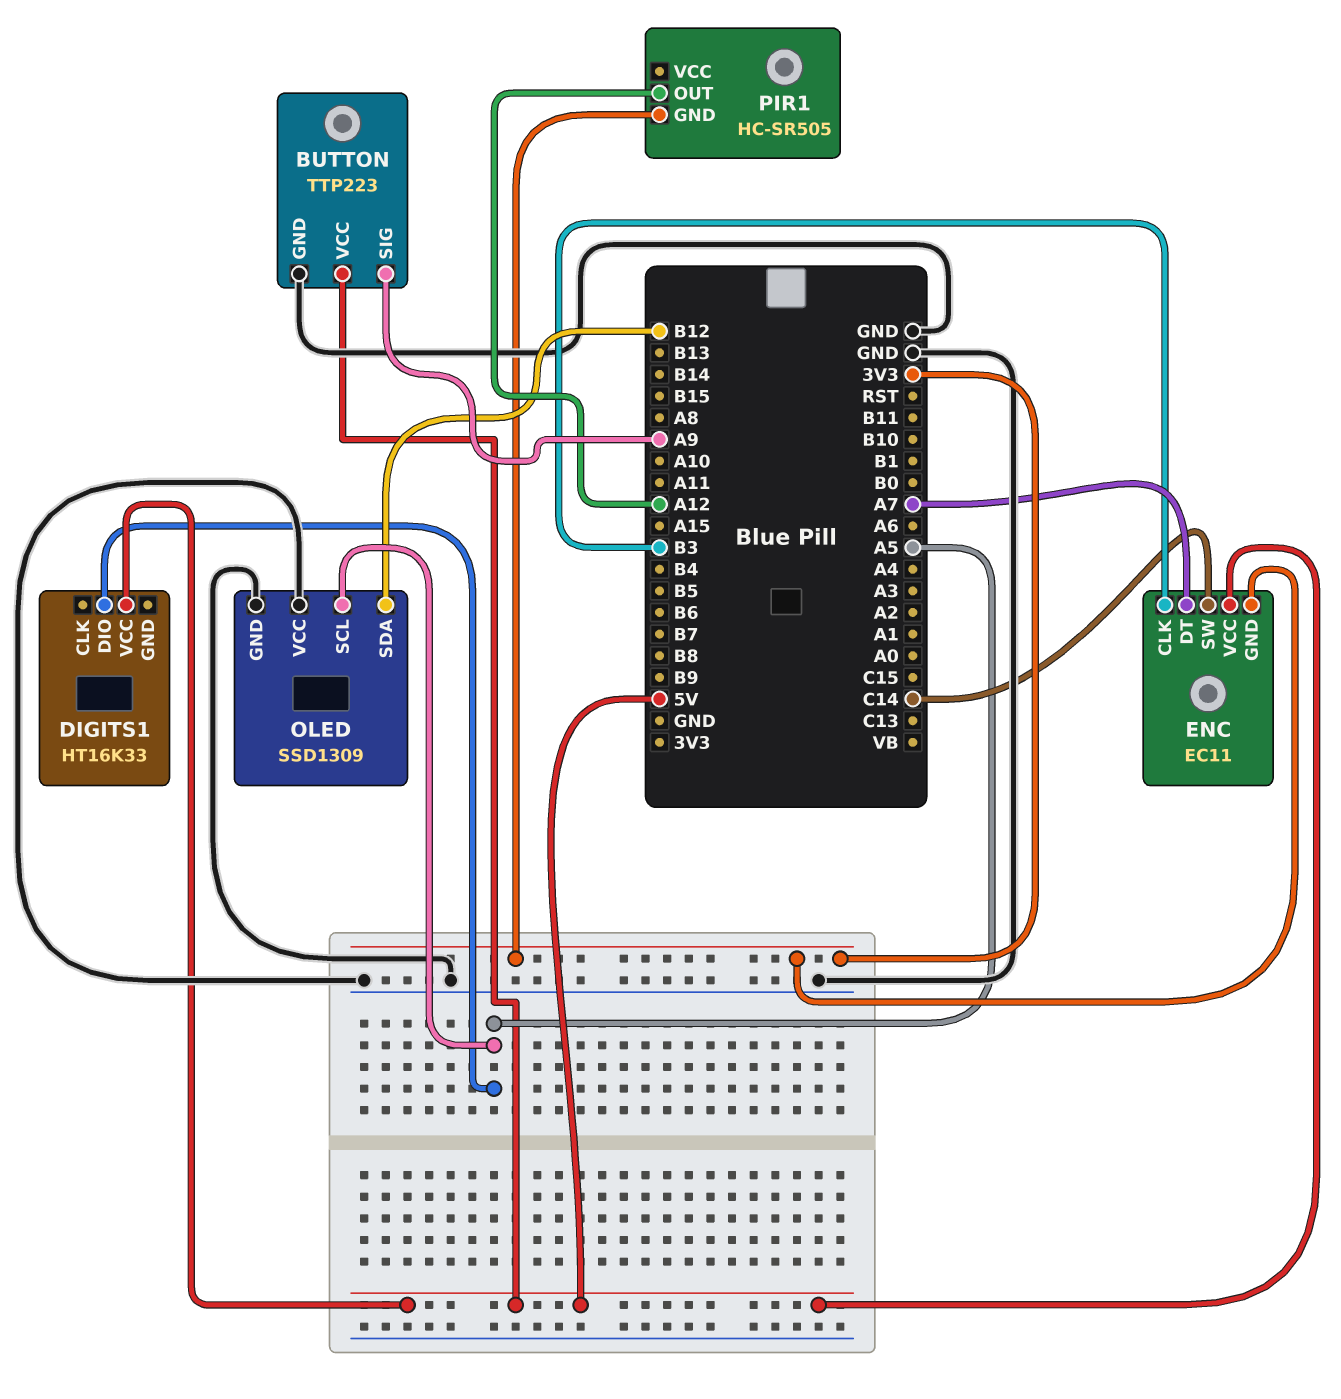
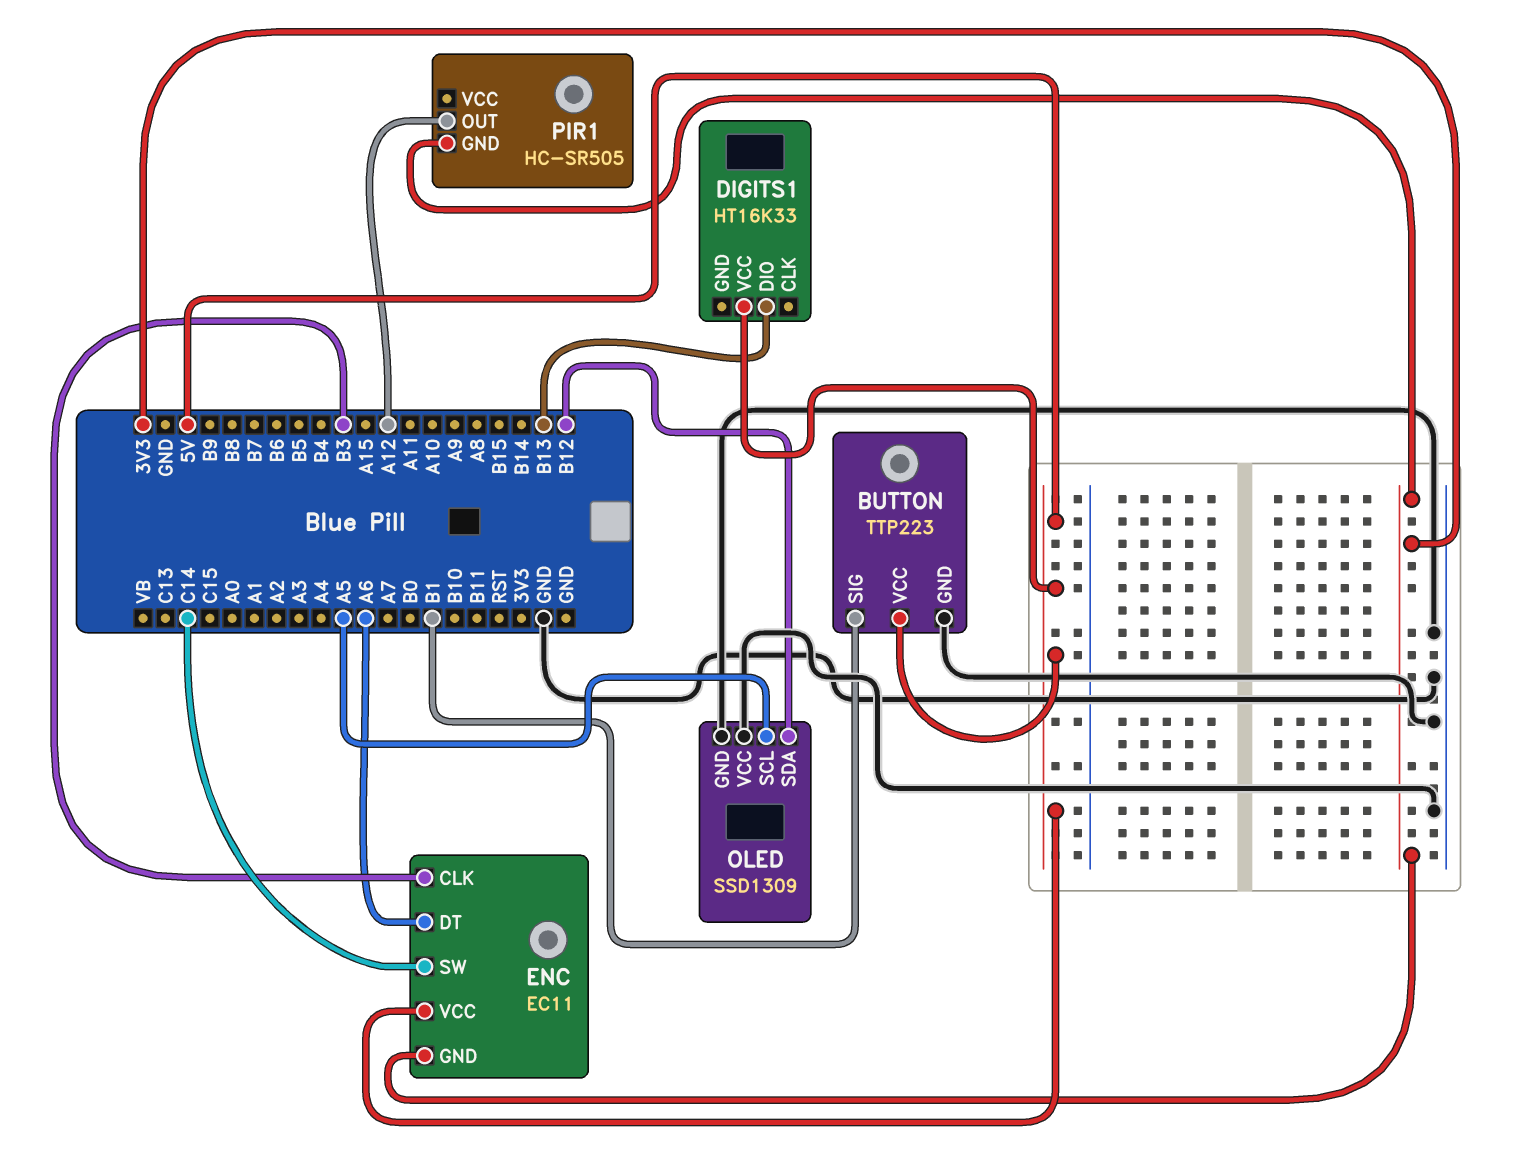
BUTTON pin SIG: A9 -> B1
DIGITS1 pin DIO: A5 -> B13
ENC pin DT: A7 -> A6

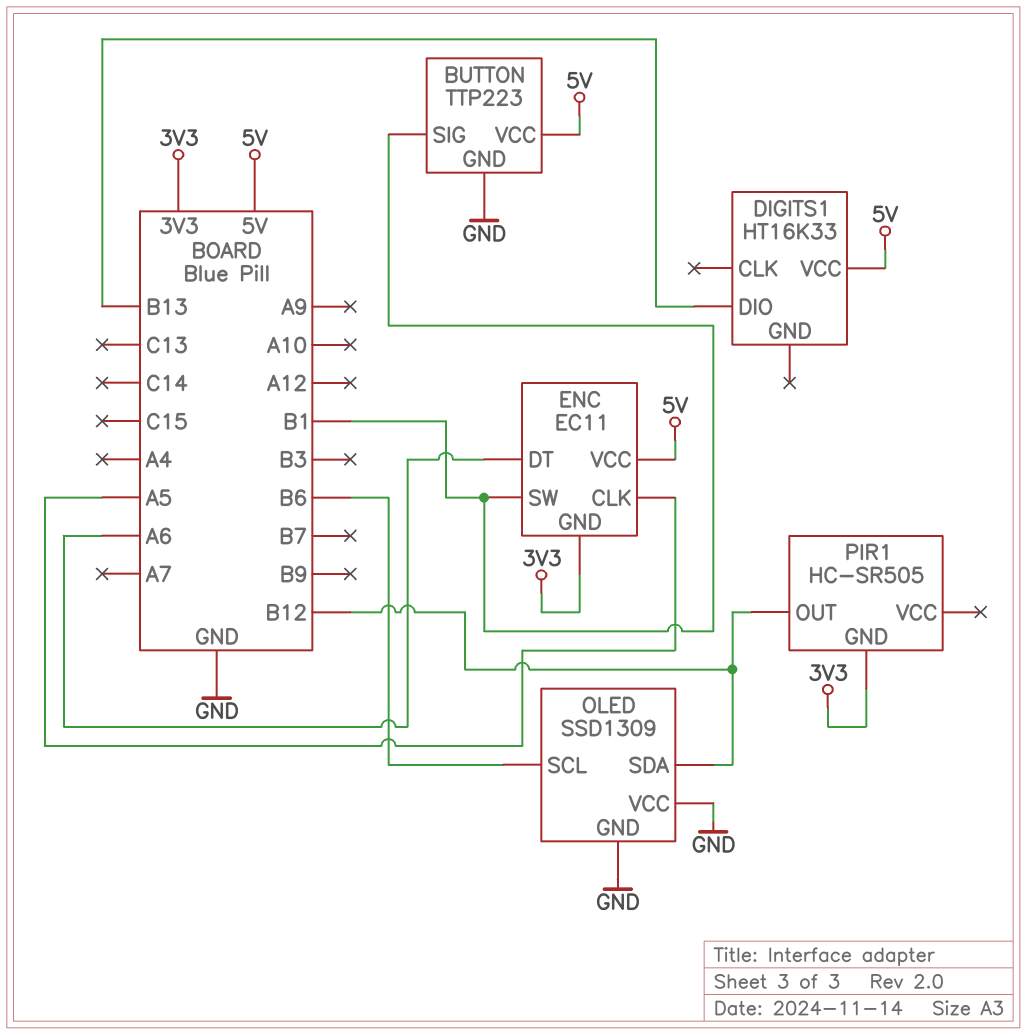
ENC pin CLK: B3 -> A5
ENC pin SW: C14 -> B1
OLED pin SCL: A5 -> B6
PIR1 pin OUT: A12 -> B12

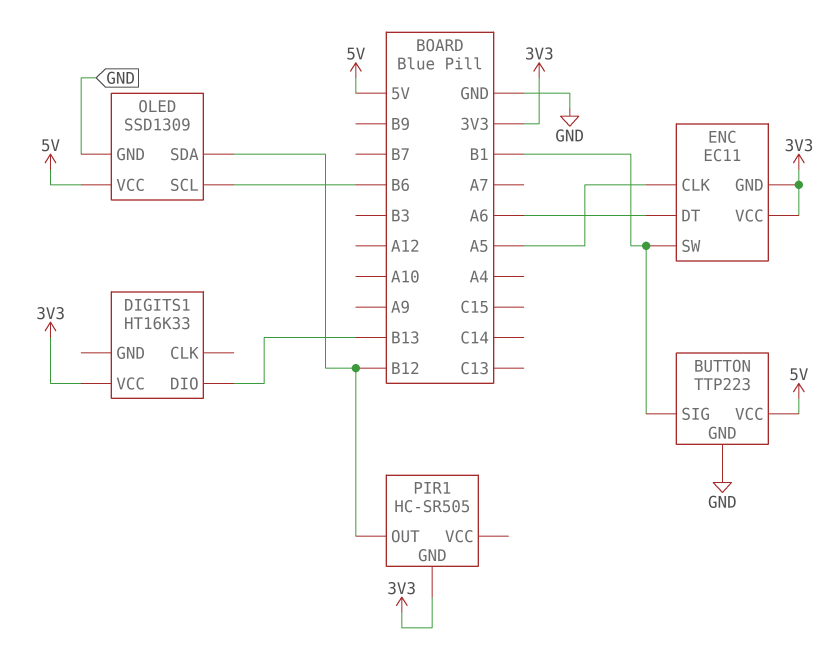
DIGITS1 pin VCC: 5V -> 3V3
ENC pin VCC: 5V -> 3V3
OLED pin VCC: GND -> 5V

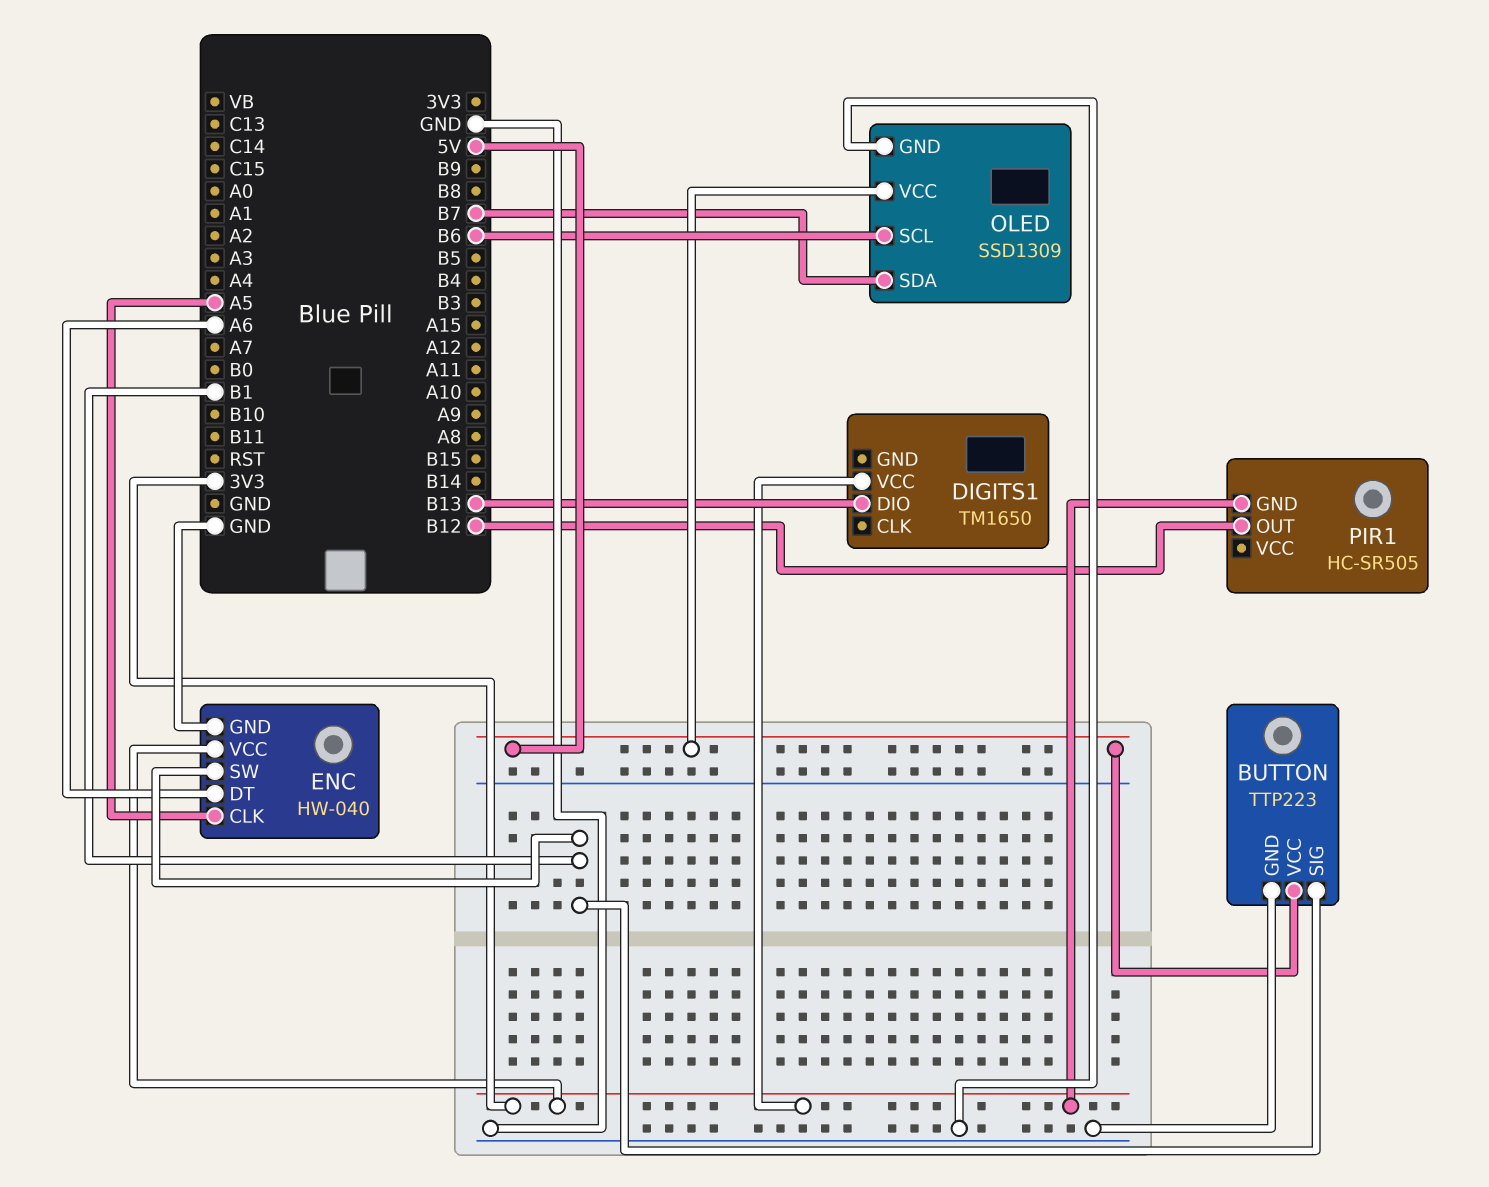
DIGITS1: HT16K33 -> TM1650
ENC: EC11 -> HW-040
ENC pin GND: 3V3 -> GND
OLED pin SDA: B12 -> B7

